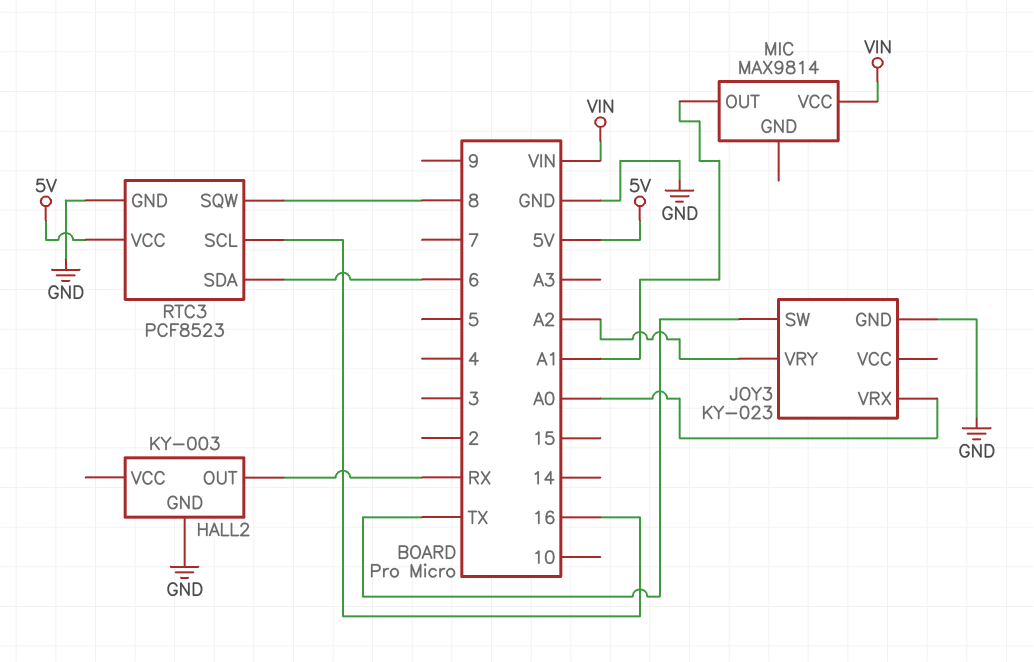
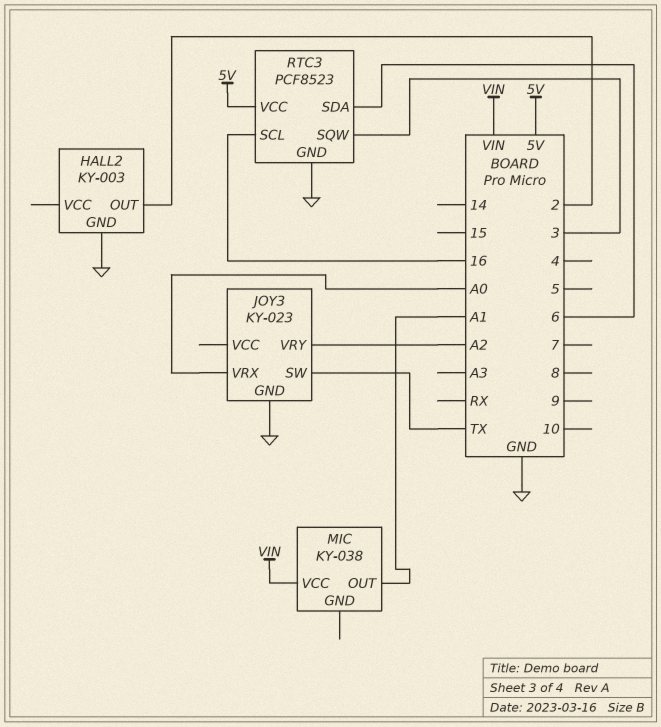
HALL2 pin OUT: RX -> 2
MIC: MAX9814 -> KY-038
RTC3 pin SQW: 8 -> 3

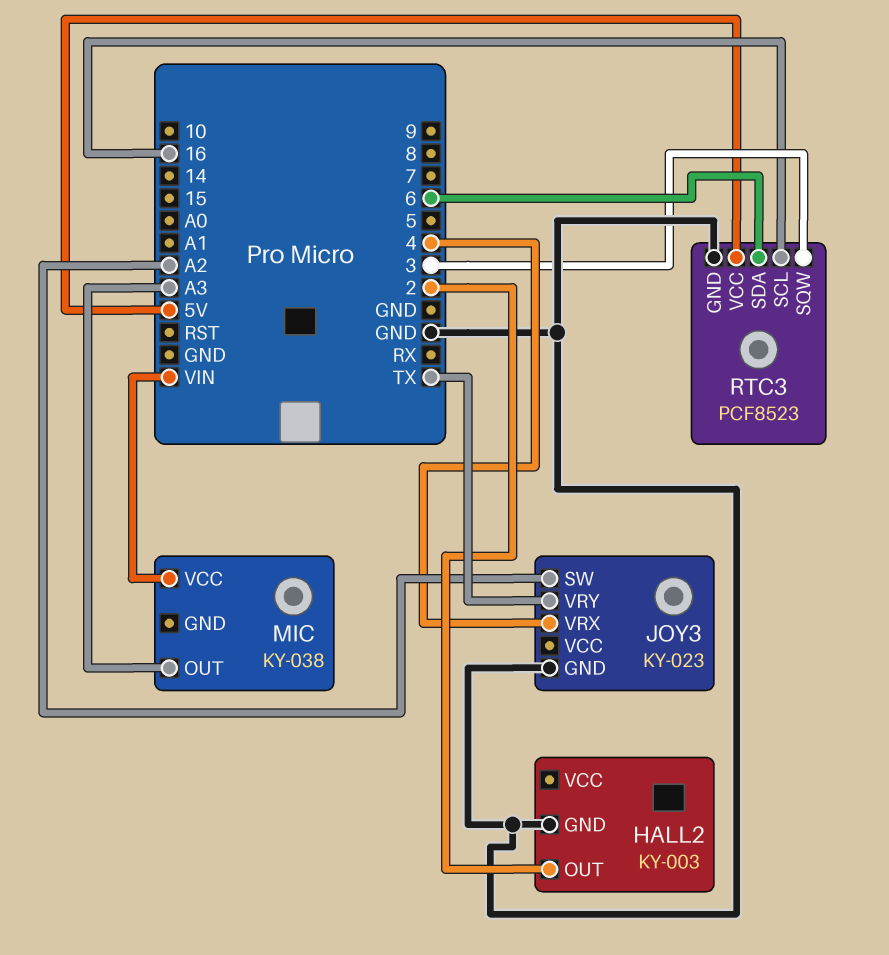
JOY3 pin SW: TX -> A2
JOY3 pin VRX: A0 -> 4
JOY3 pin VRY: A2 -> TX
MIC pin OUT: A1 -> A3

